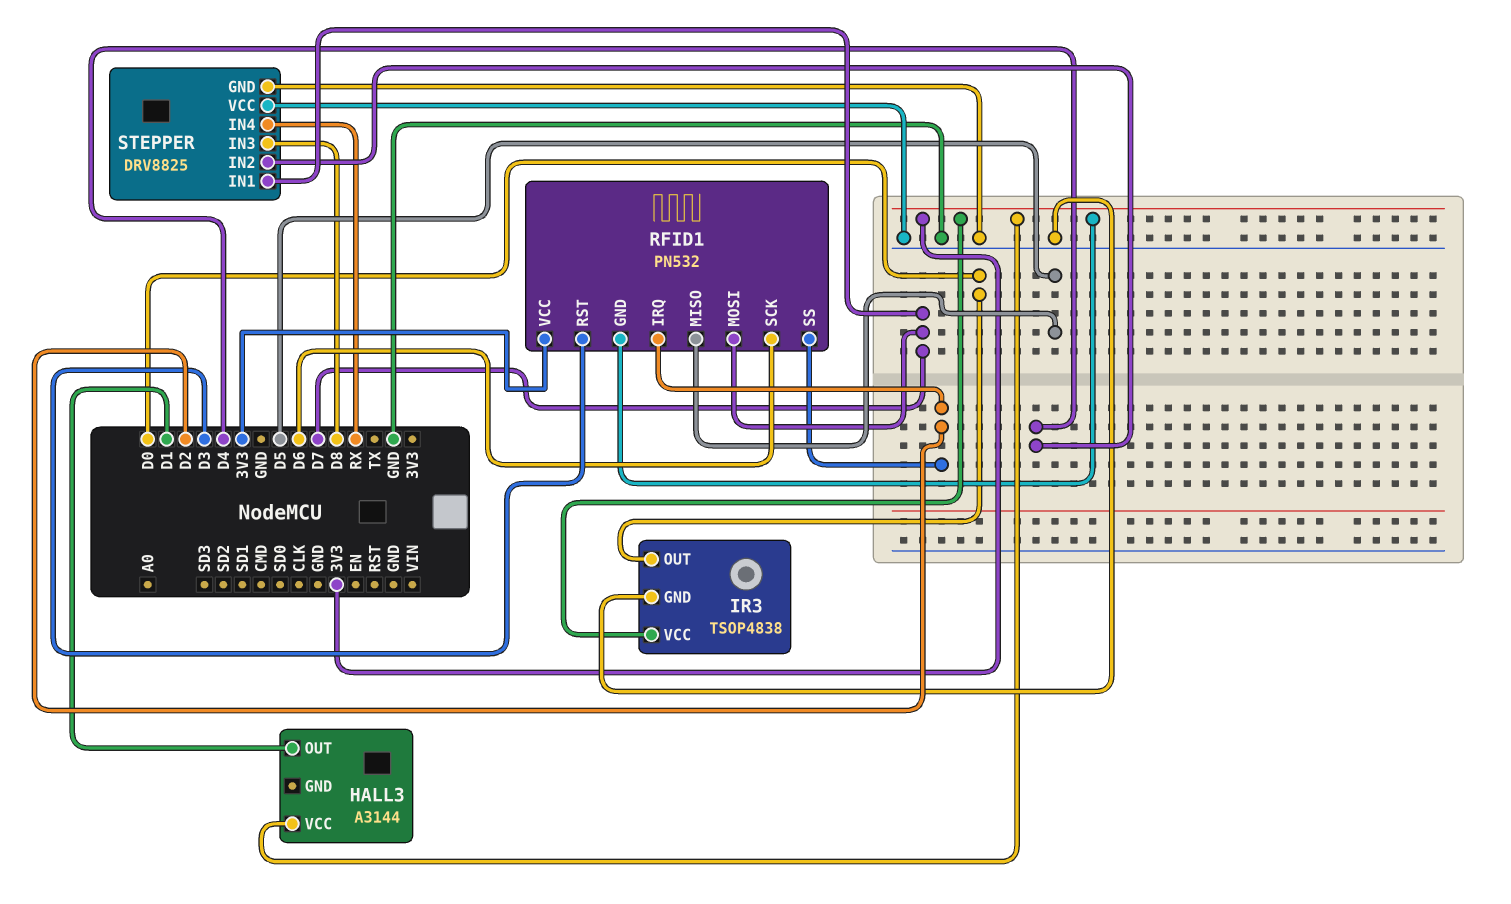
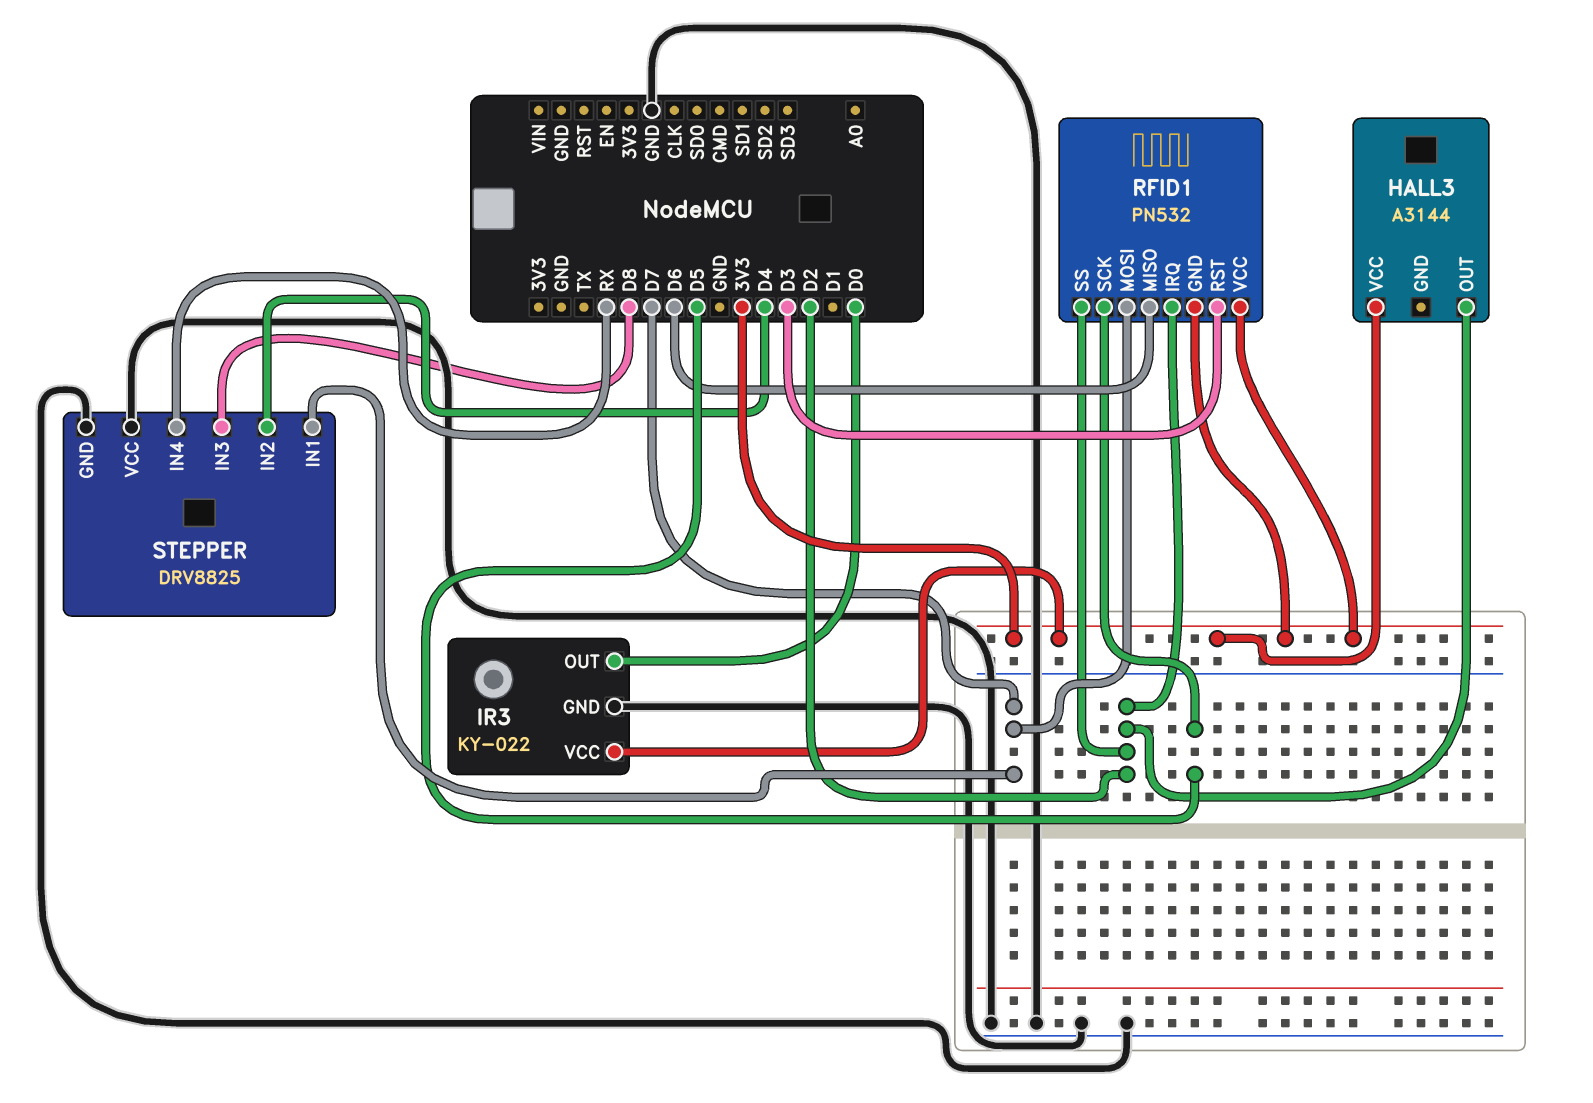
HALL3 pin OUT: D1 -> D2
IR3: TSOP4838 -> KY-022
RFID1 pin MISO: D5 -> D6
RFID1 pin SCK: D6 -> D5

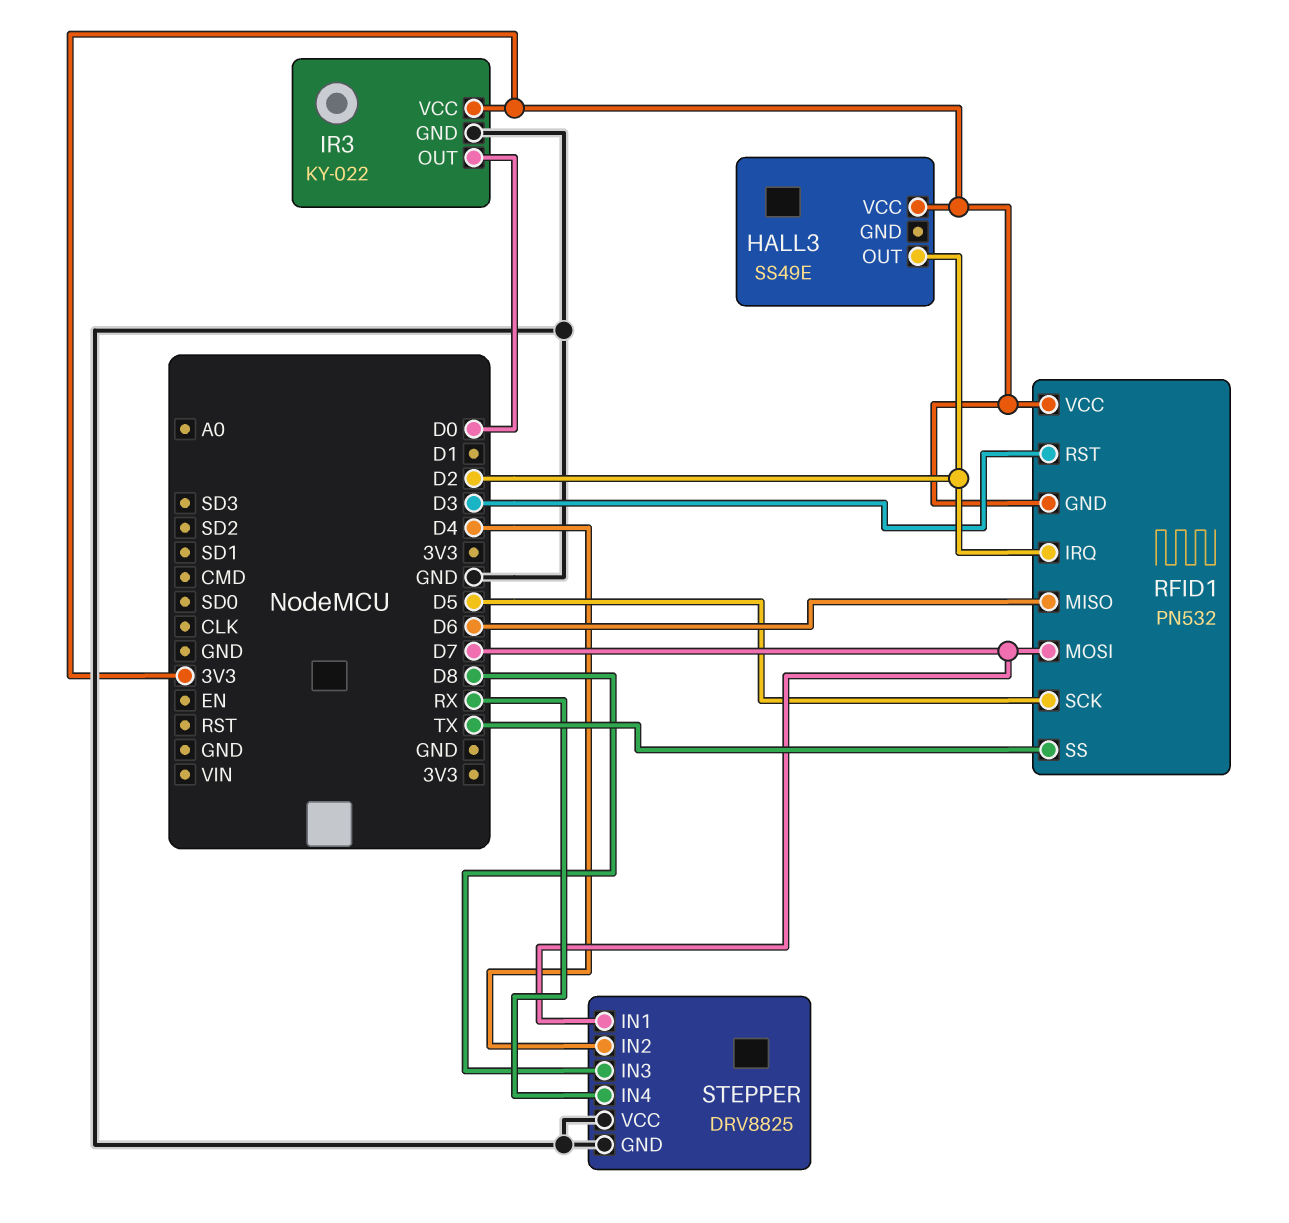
HALL3: A3144 -> SS49E
RFID1 pin SS: D2 -> TX

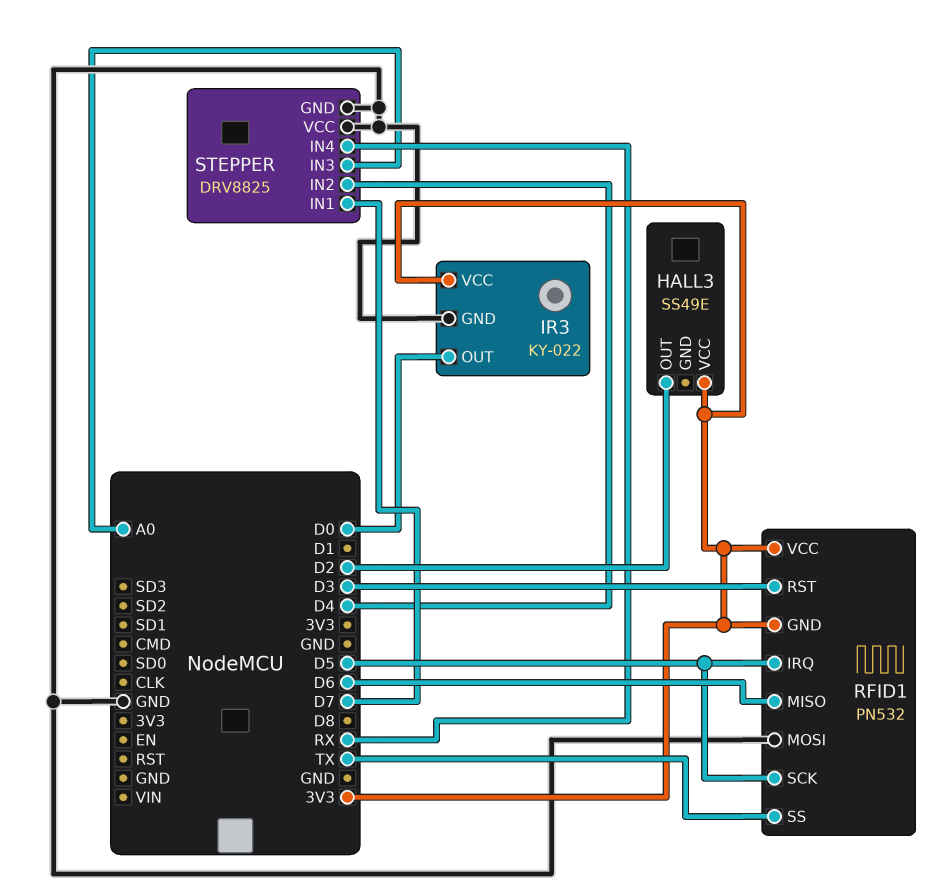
RFID1 pin IRQ: D2 -> D5
RFID1 pin MOSI: D7 -> GND
STEPPER pin IN3: D8 -> A0

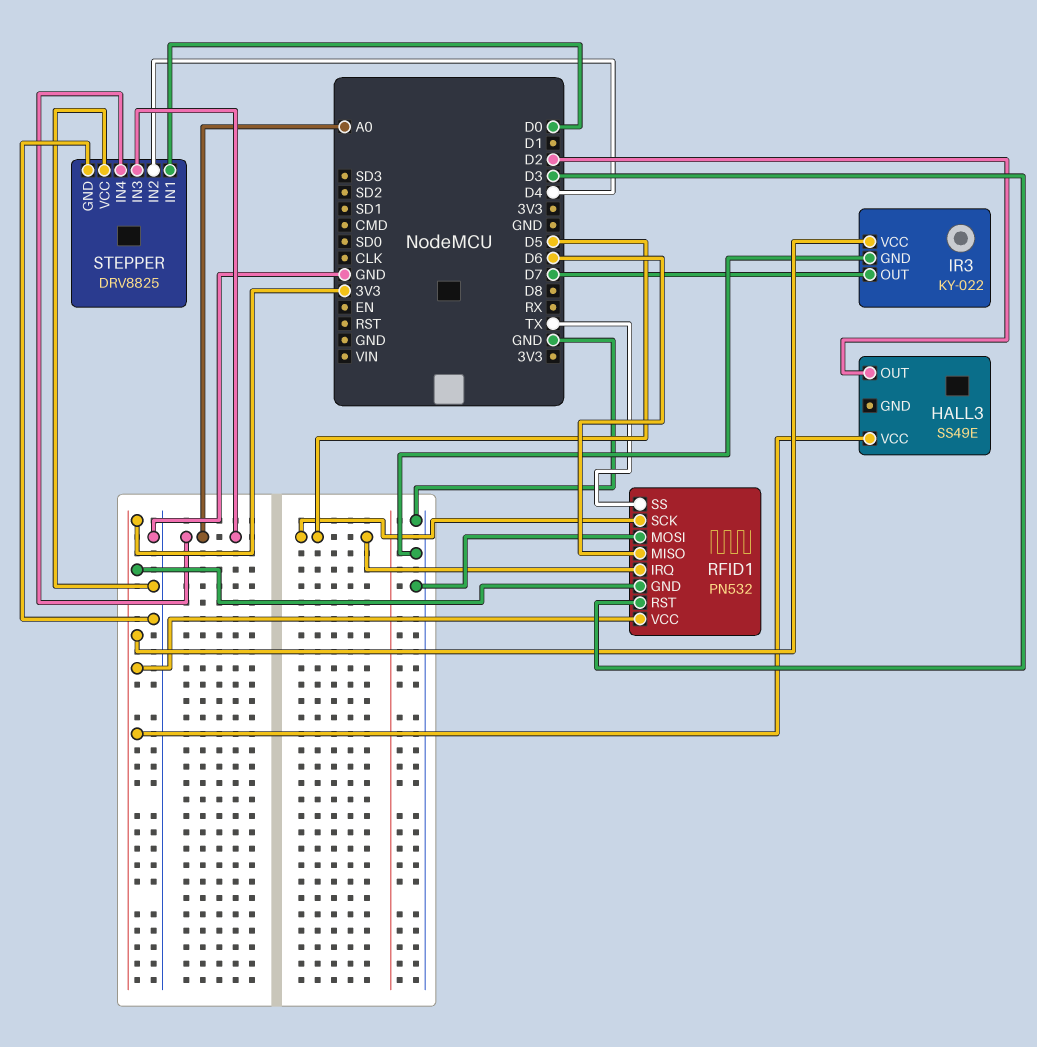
IR3 pin OUT: D0 -> D7
STEPPER pin IN1: D7 -> D0
STEPPER pin IN4: RX -> A0

